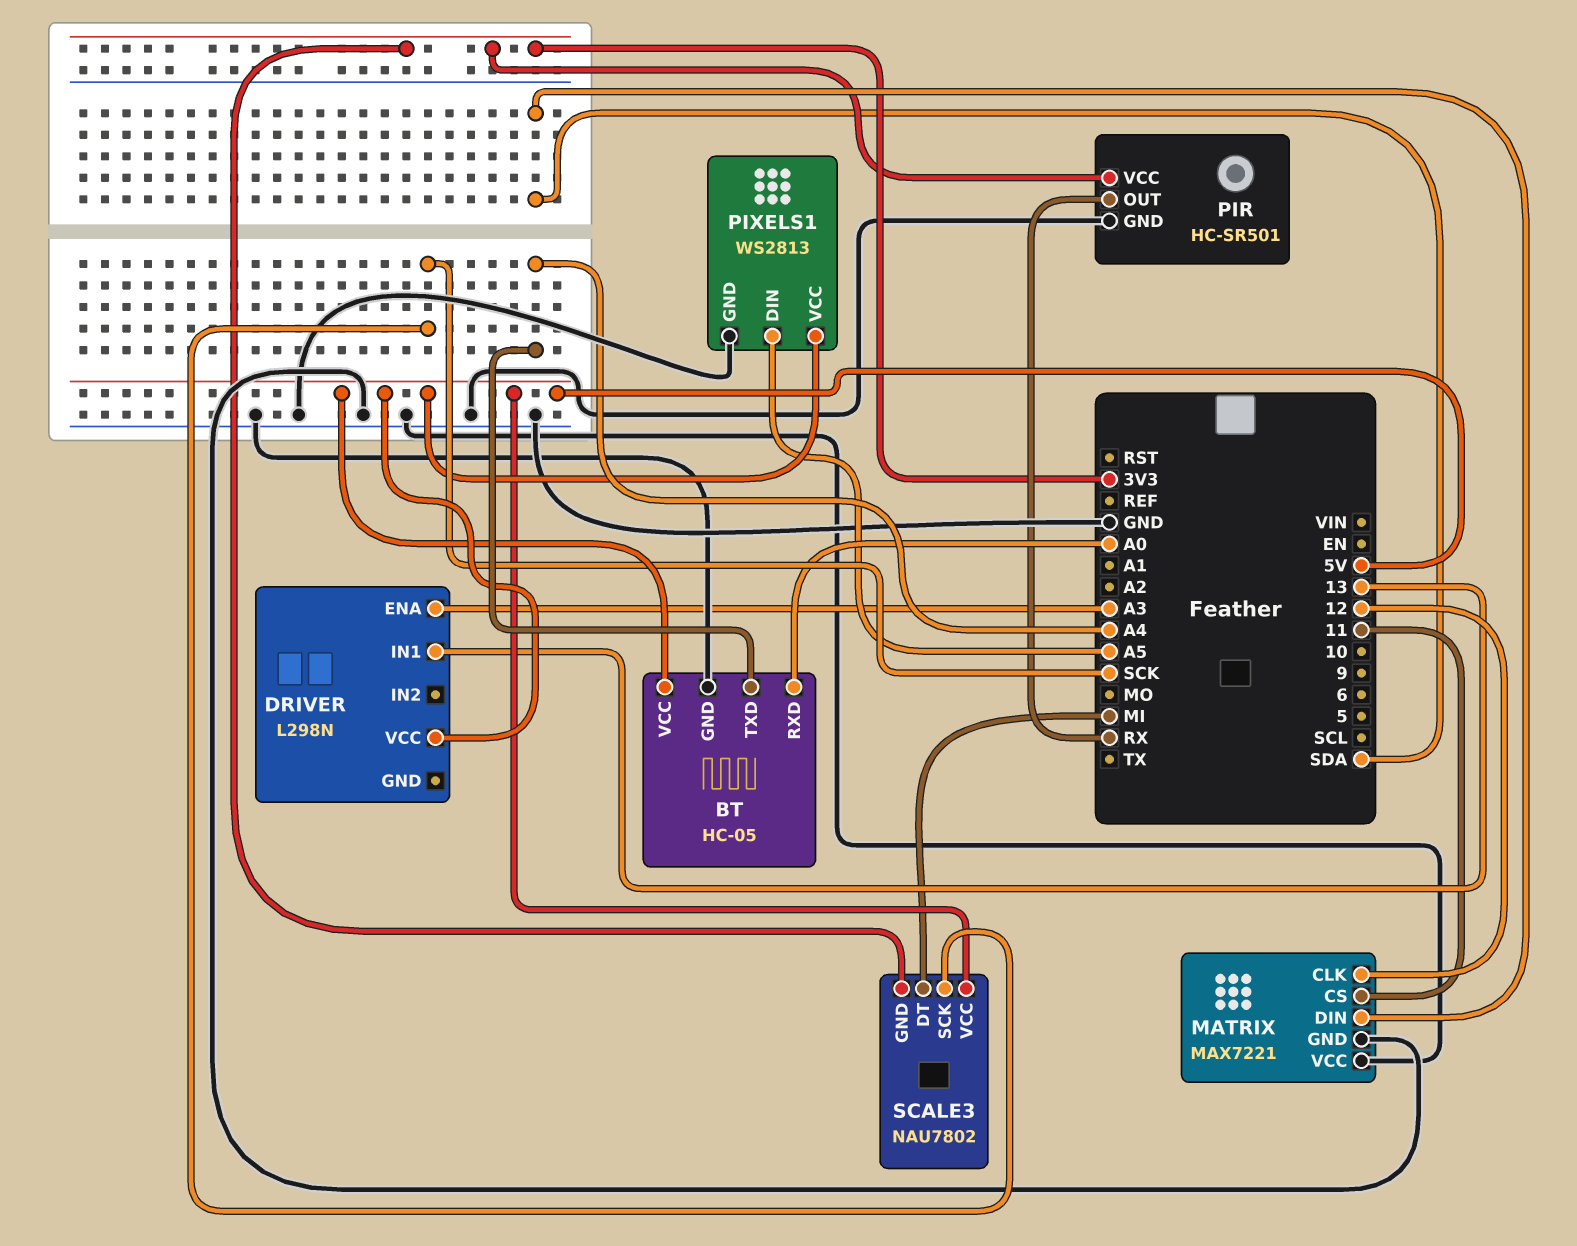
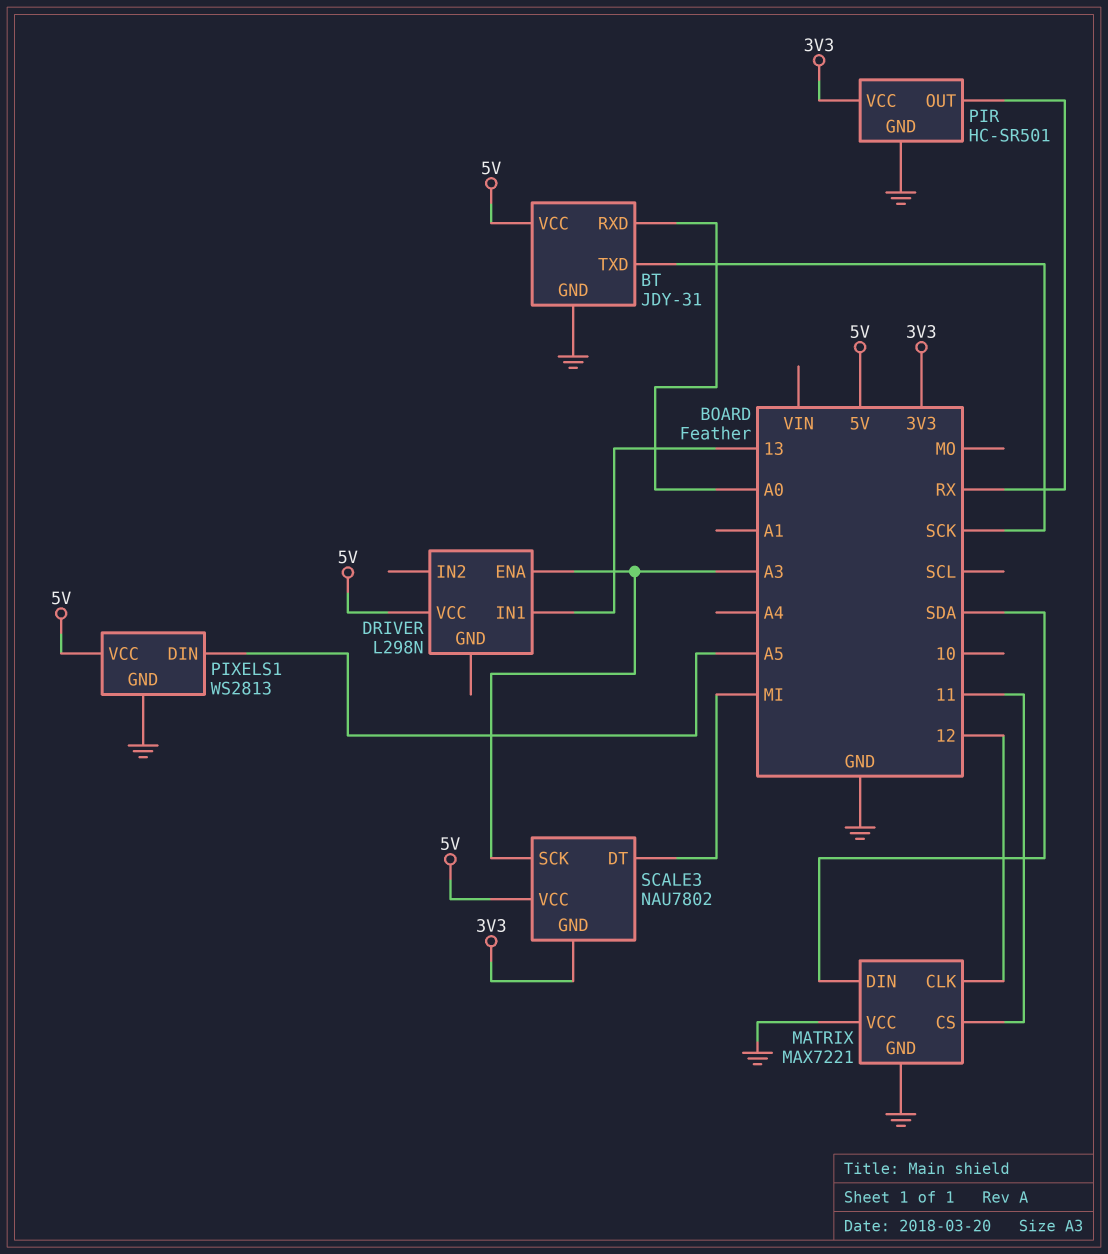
BT: HC-05 -> JDY-31
BT pin TXD: A4 -> SCK
SCALE3 pin SCK: SCK -> A3

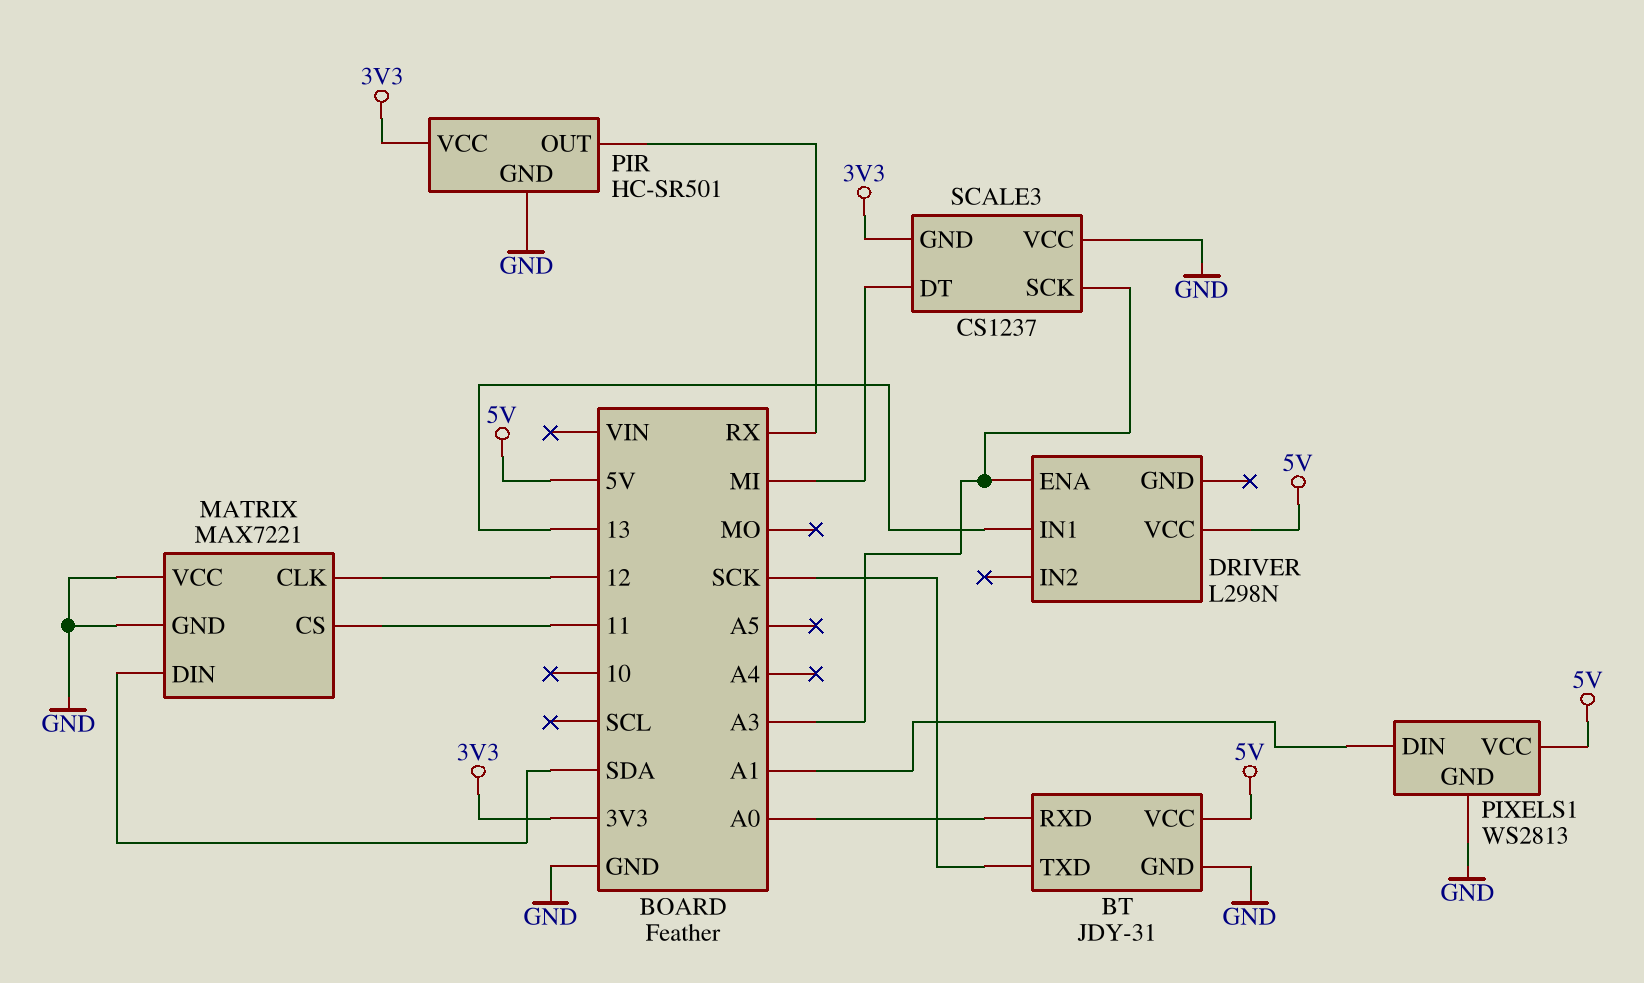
PIXELS1 pin DIN: A5 -> A1
SCALE3: NAU7802 -> CS1237
SCALE3 pin VCC: 5V -> GND

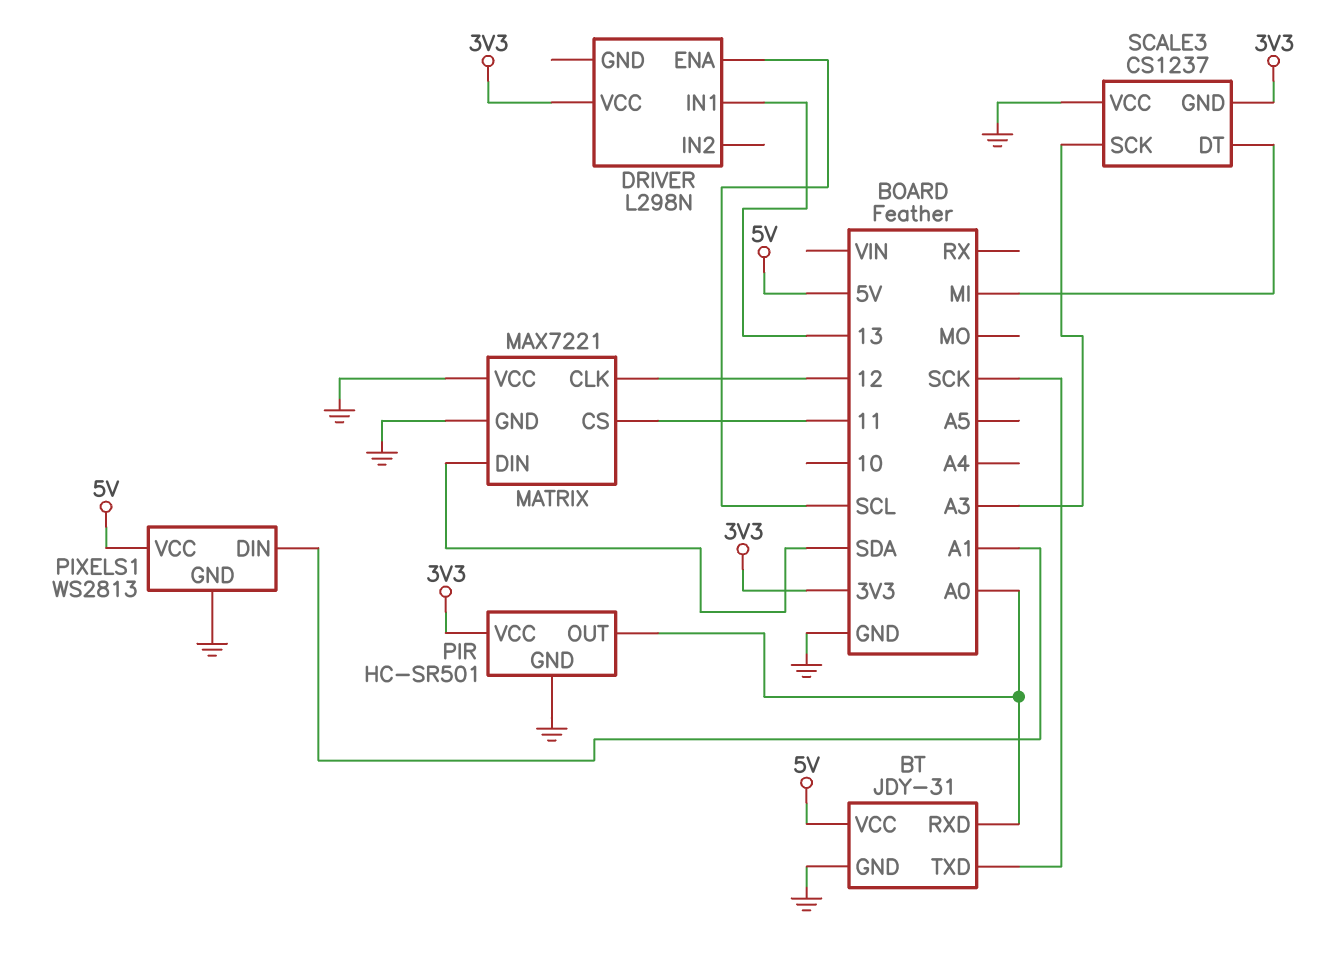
DRIVER pin ENA: A3 -> SCL
DRIVER pin VCC: 5V -> 3V3
PIR pin OUT: RX -> A0

